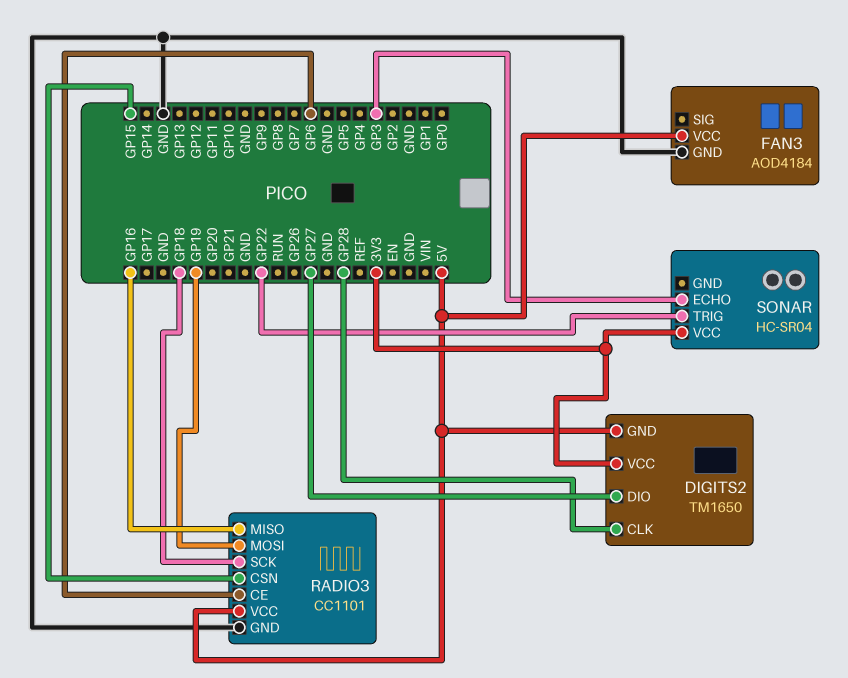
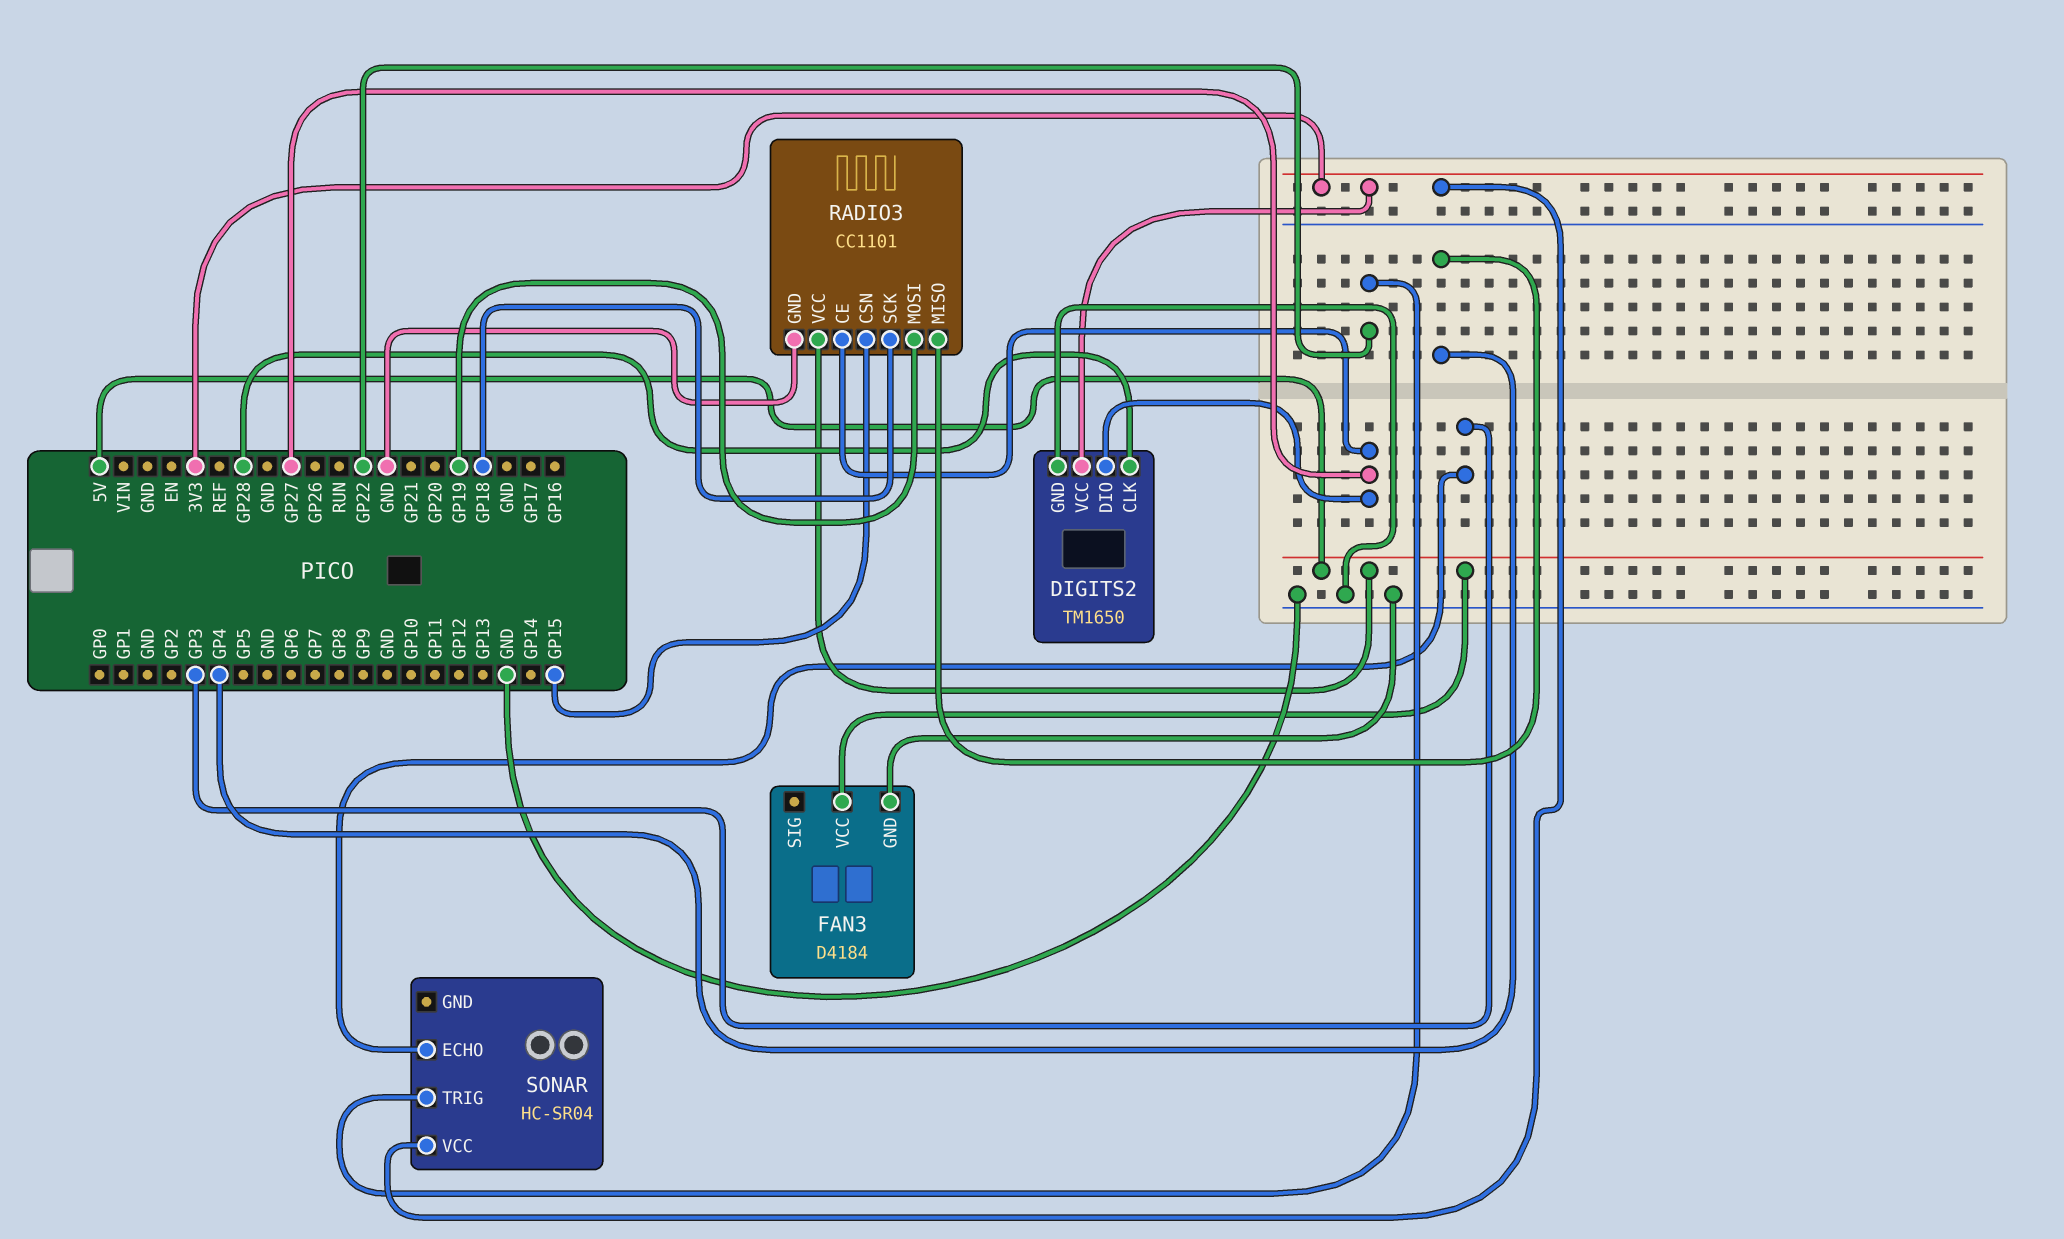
DIGITS2 pin GND: 5V -> GND
FAN3: AOD4184 -> D4184
RADIO3 pin CE: GP6 -> GP27
RADIO3 pin MISO: GP16 -> GP4

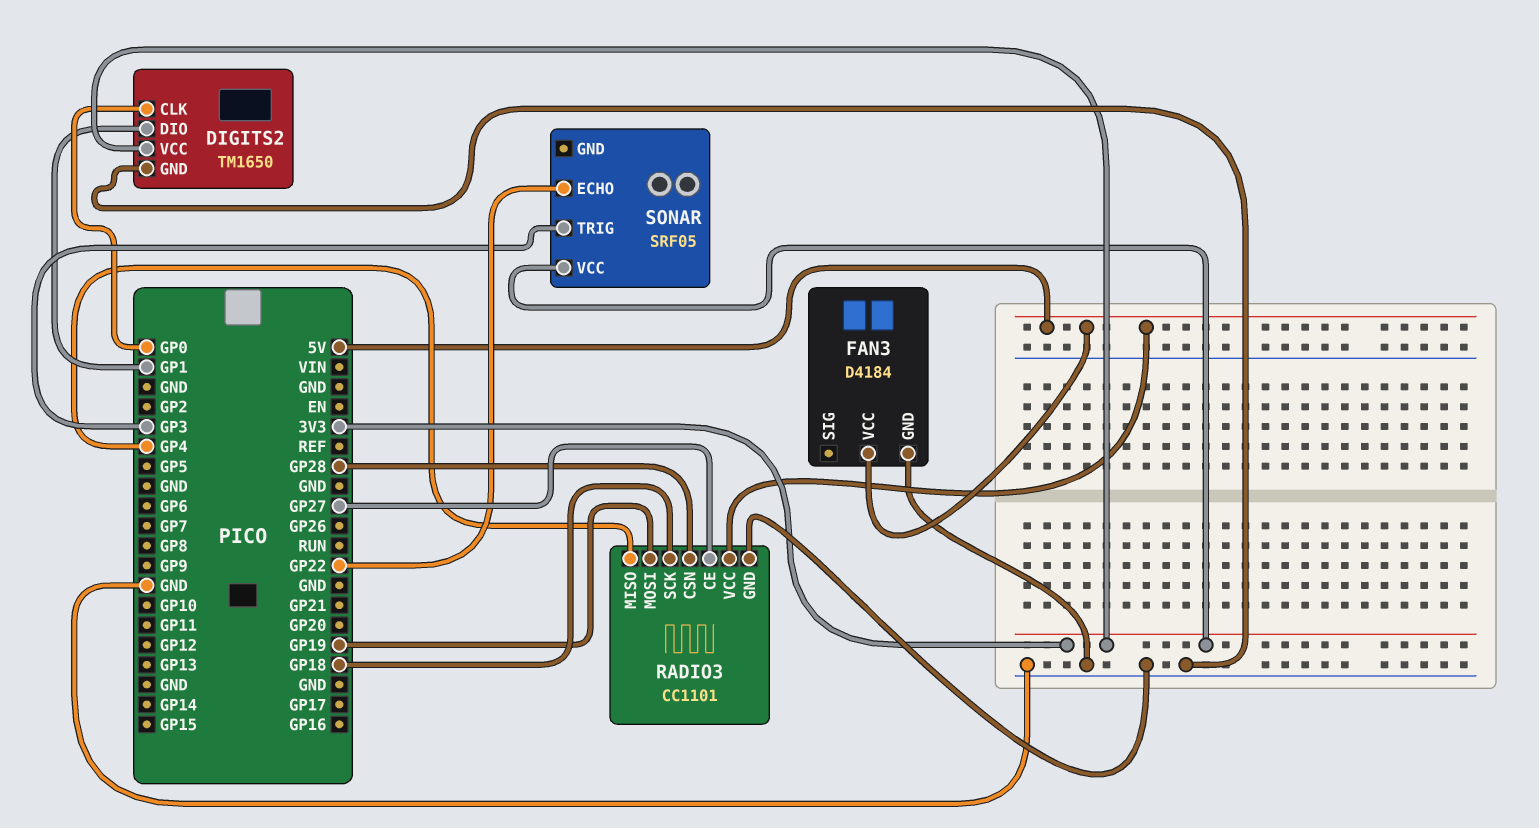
DIGITS2 pin CLK: GP28 -> GP0
DIGITS2 pin DIO: GP27 -> GP1
RADIO3 pin CSN: GP15 -> GP28
SONAR: HC-SR04 -> SRF05
SONAR pin ECHO: GP3 -> GP22
SONAR pin TRIG: GP22 -> GP3

